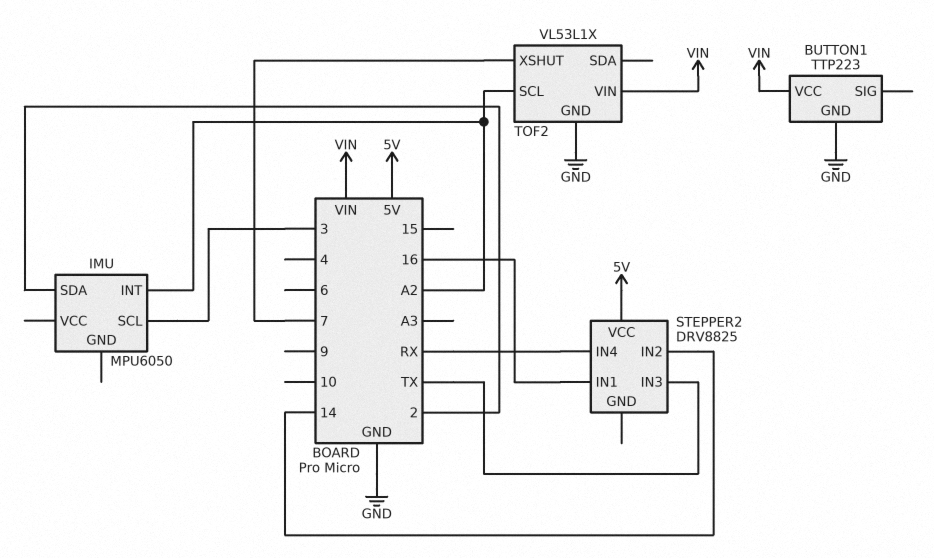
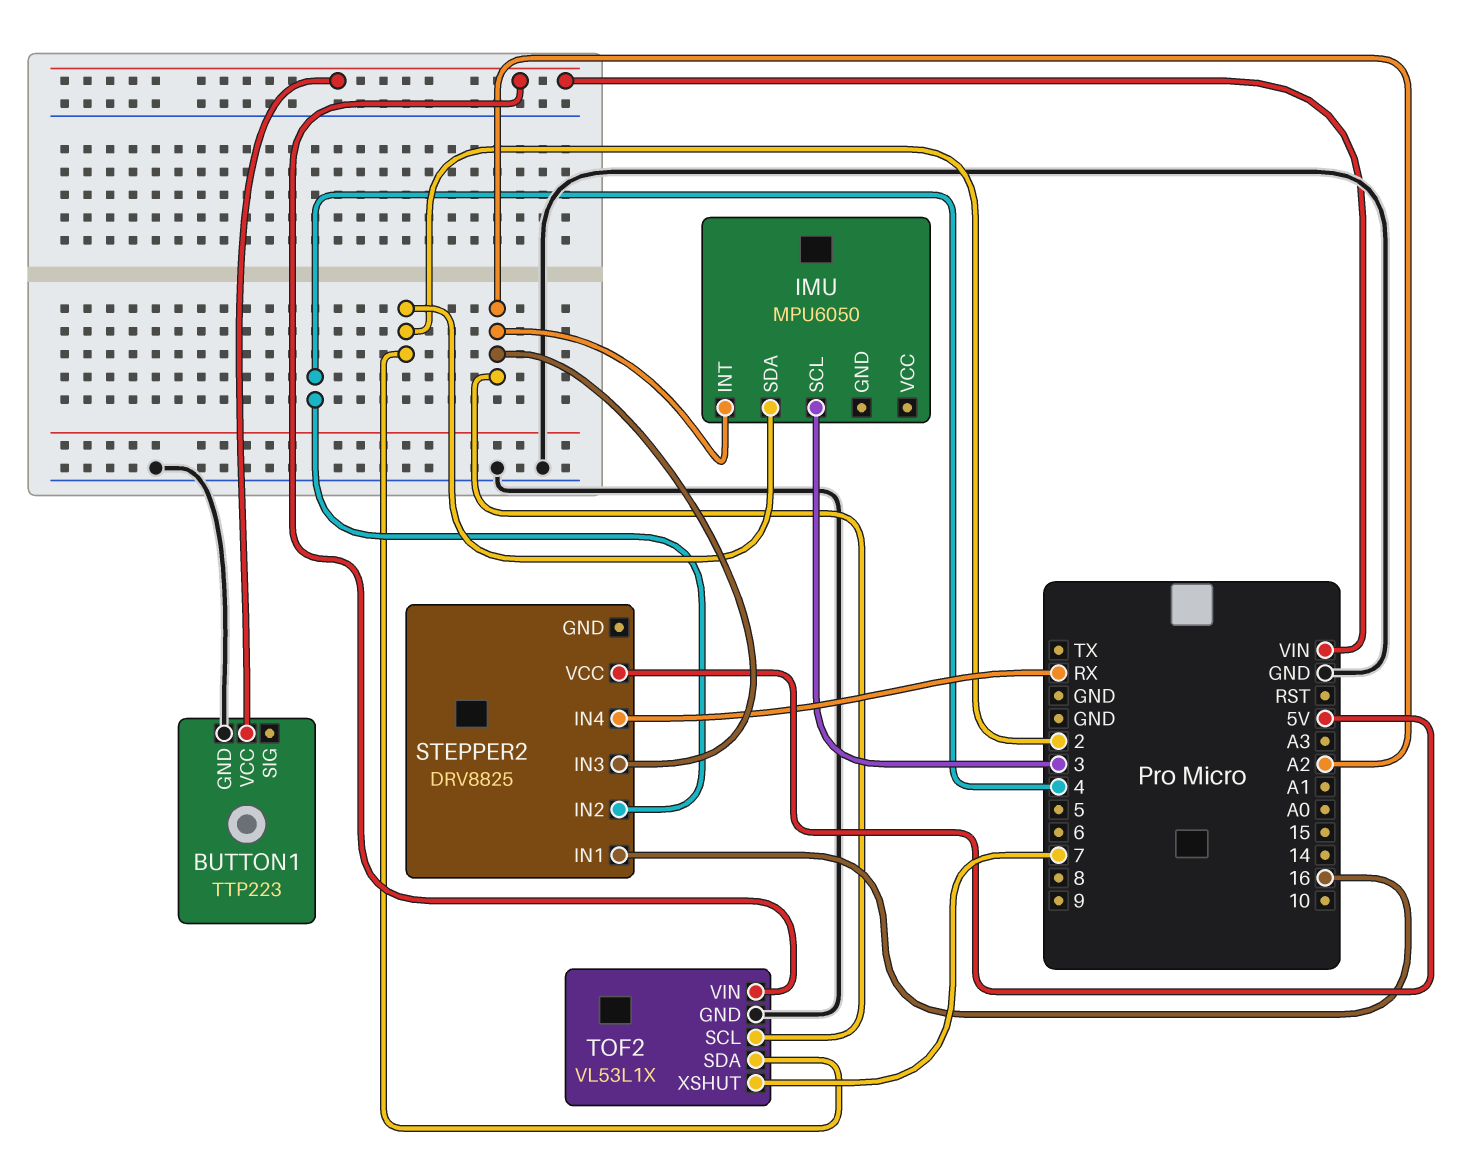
STEPPER2 pin IN2: 14 -> 4
STEPPER2 pin IN3: TX -> A2
TOF2 pin SDA: none -> 2

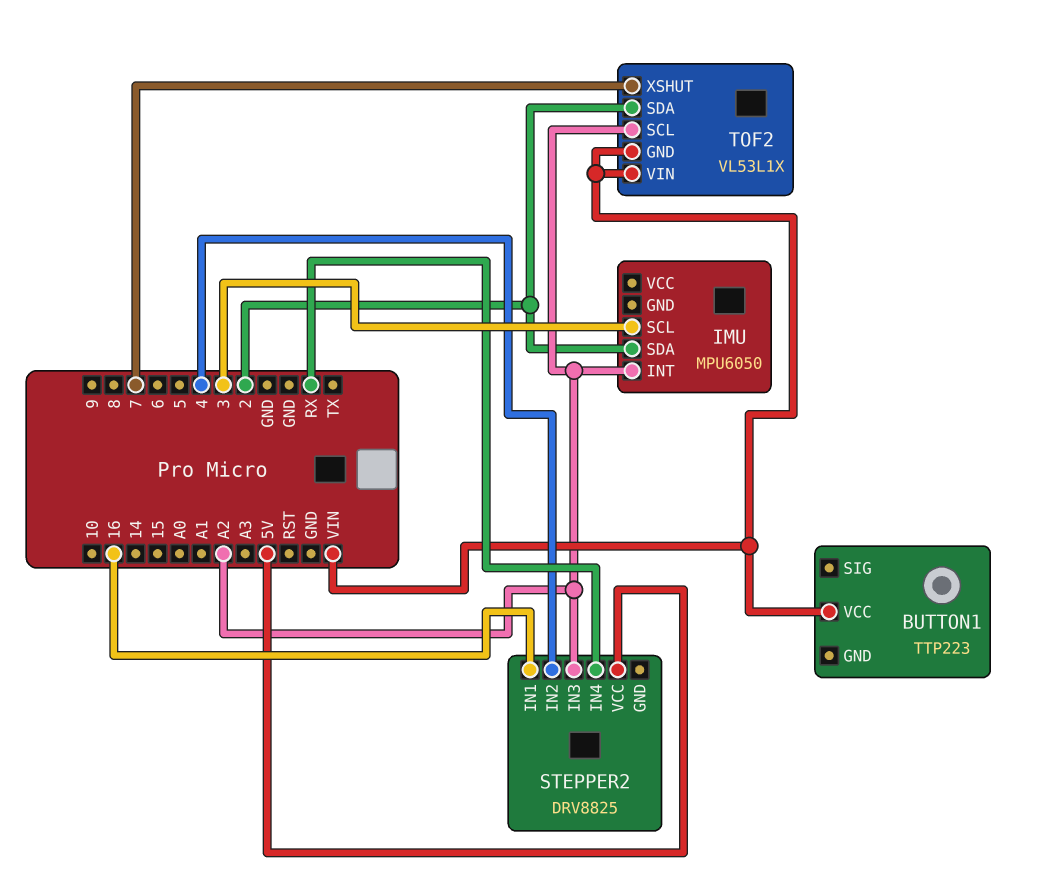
BUTTON1 pin GND: GND -> none
TOF2 pin GND: GND -> VIN

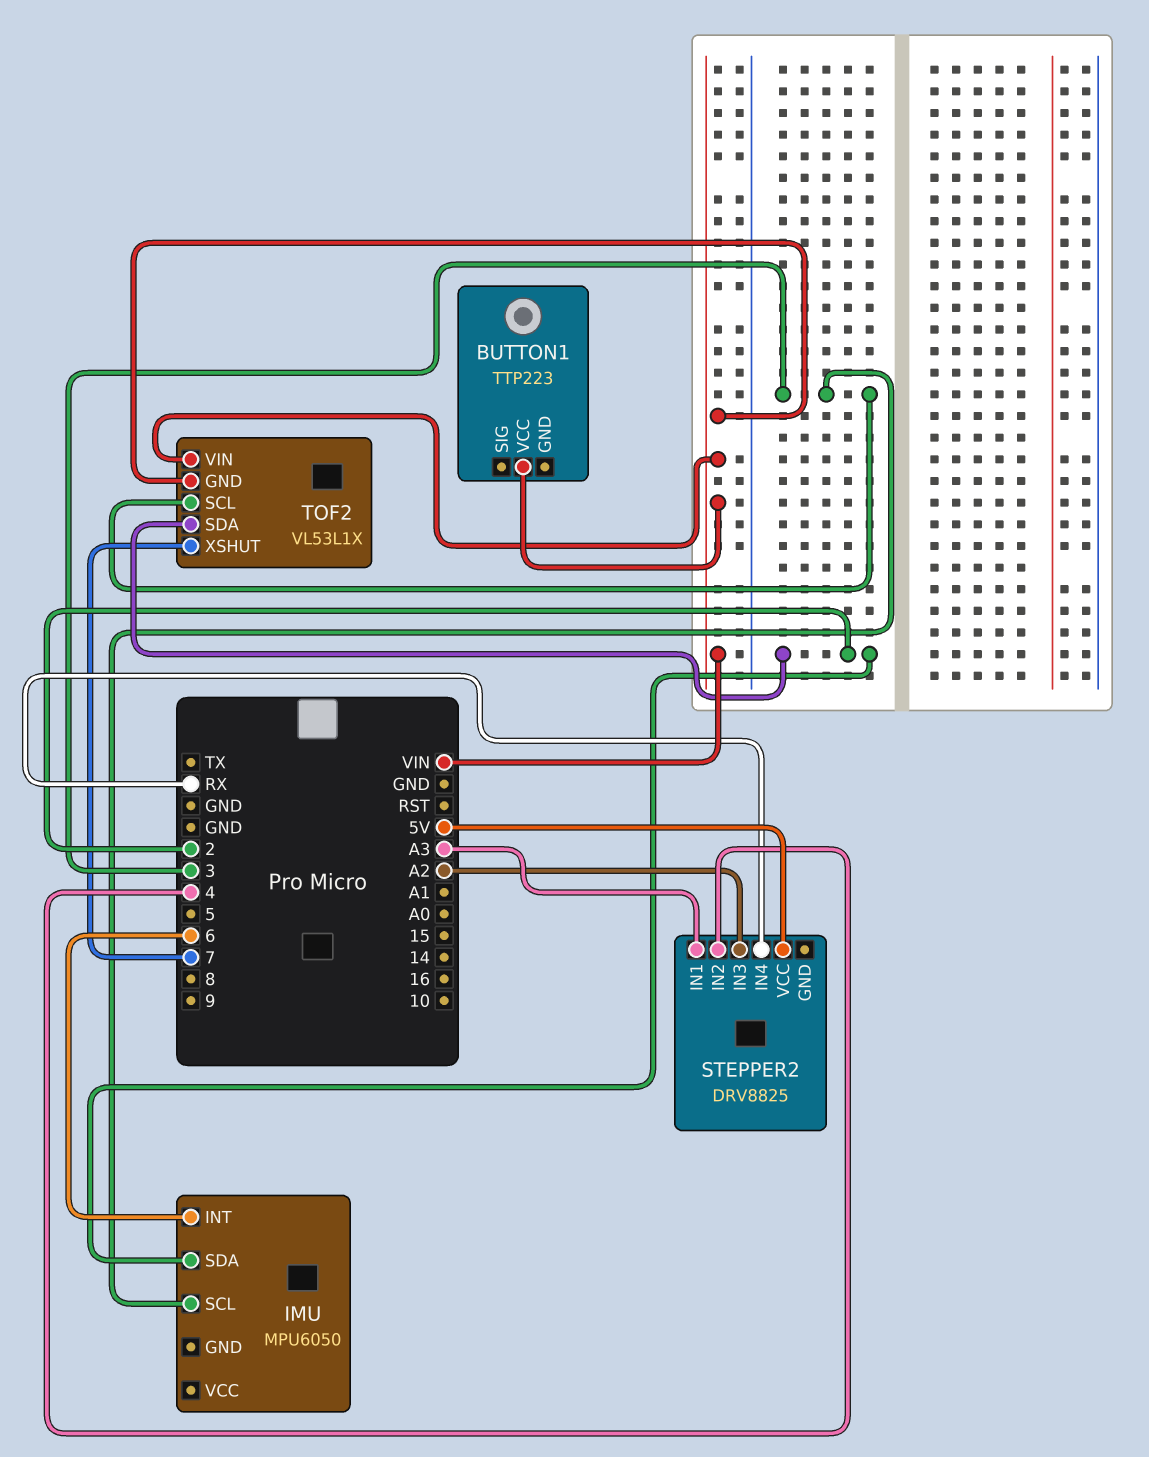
IMU pin INT: A2 -> 6
STEPPER2 pin IN1: 16 -> A3
TOF2 pin SCL: A2 -> 3

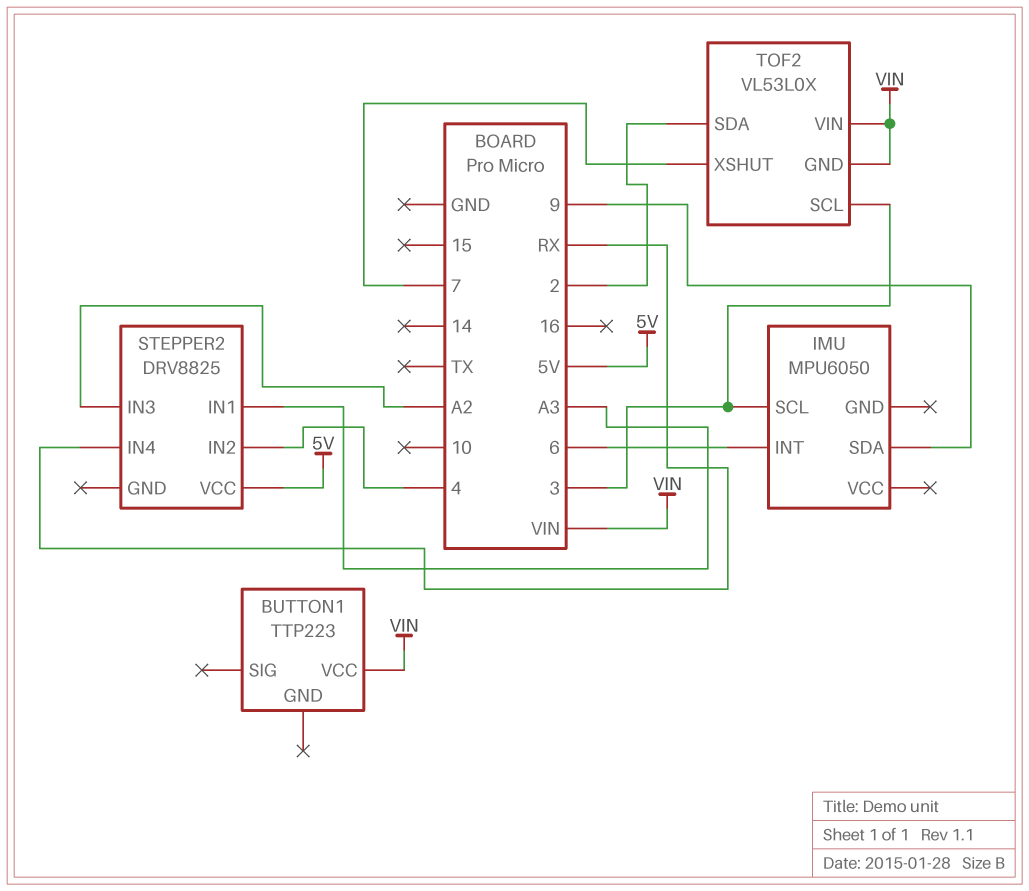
IMU pin SDA: 2 -> 9
TOF2: VL53L1X -> VL53L0X

